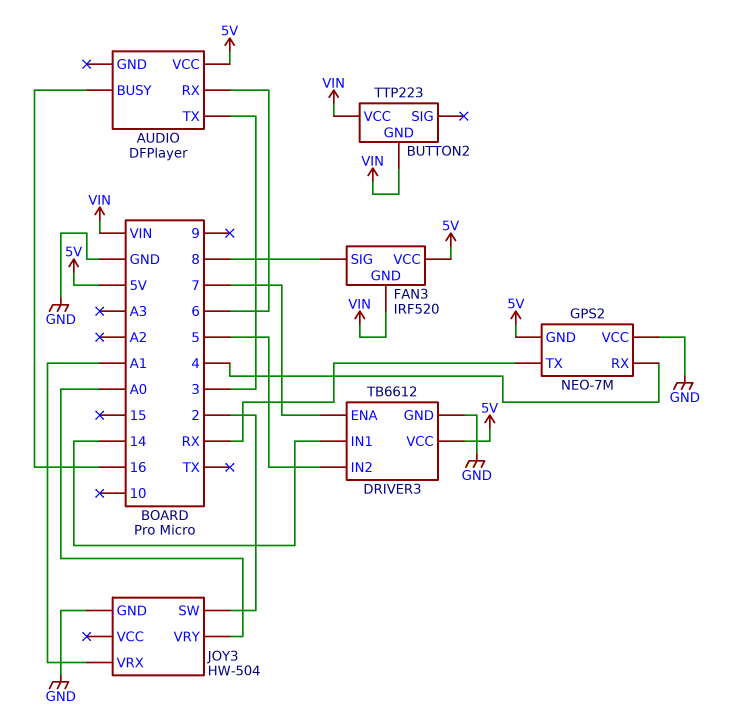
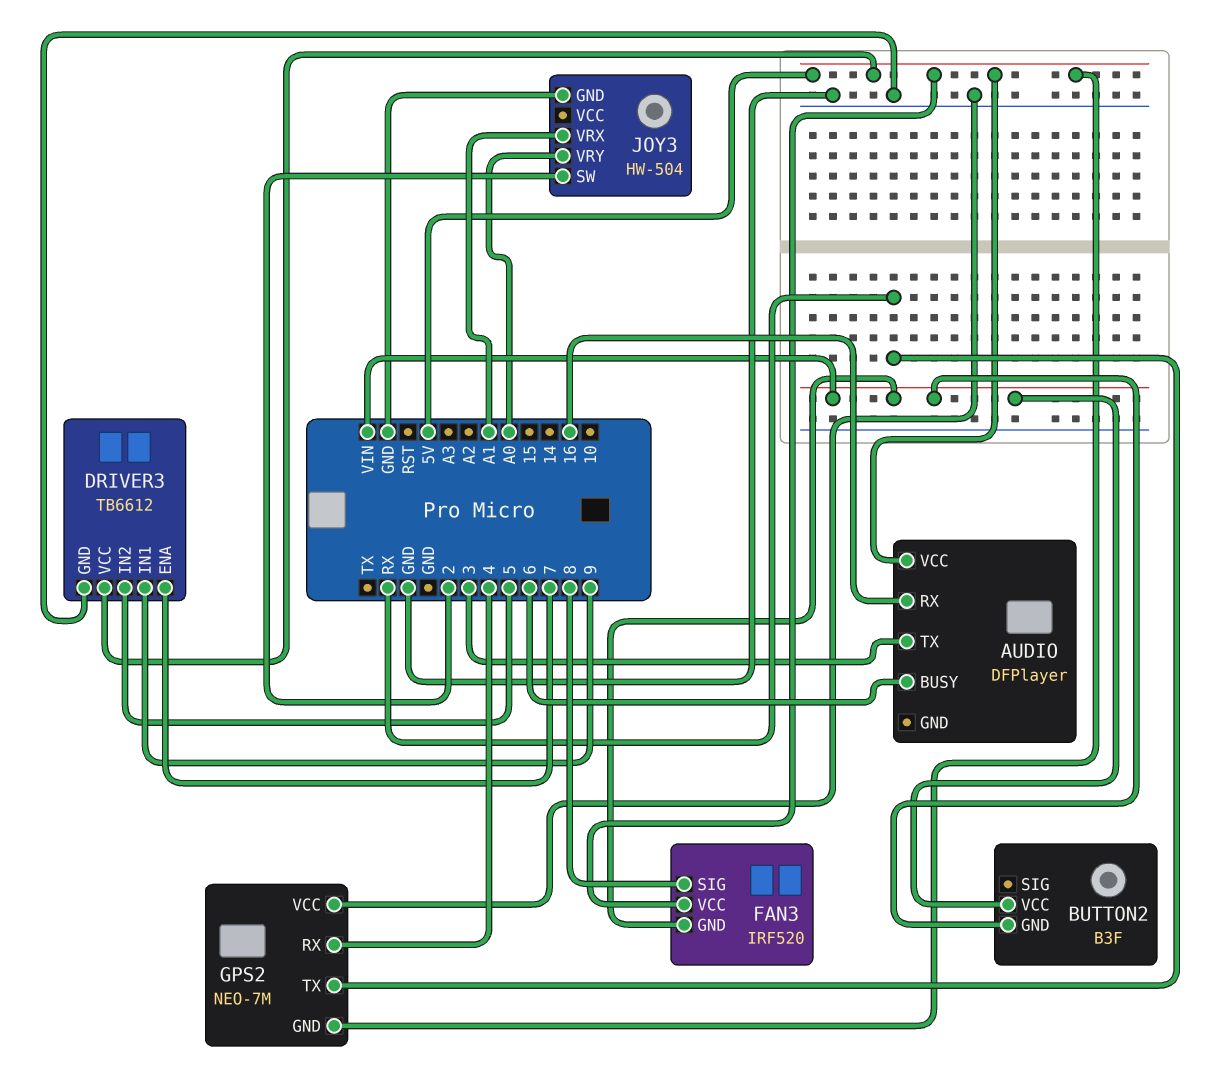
AUDIO pin BUSY: 16 -> 6
AUDIO pin RX: 6 -> 16
BUTTON2: TTP223 -> B3F
DRIVER3 pin IN1: 14 -> 9

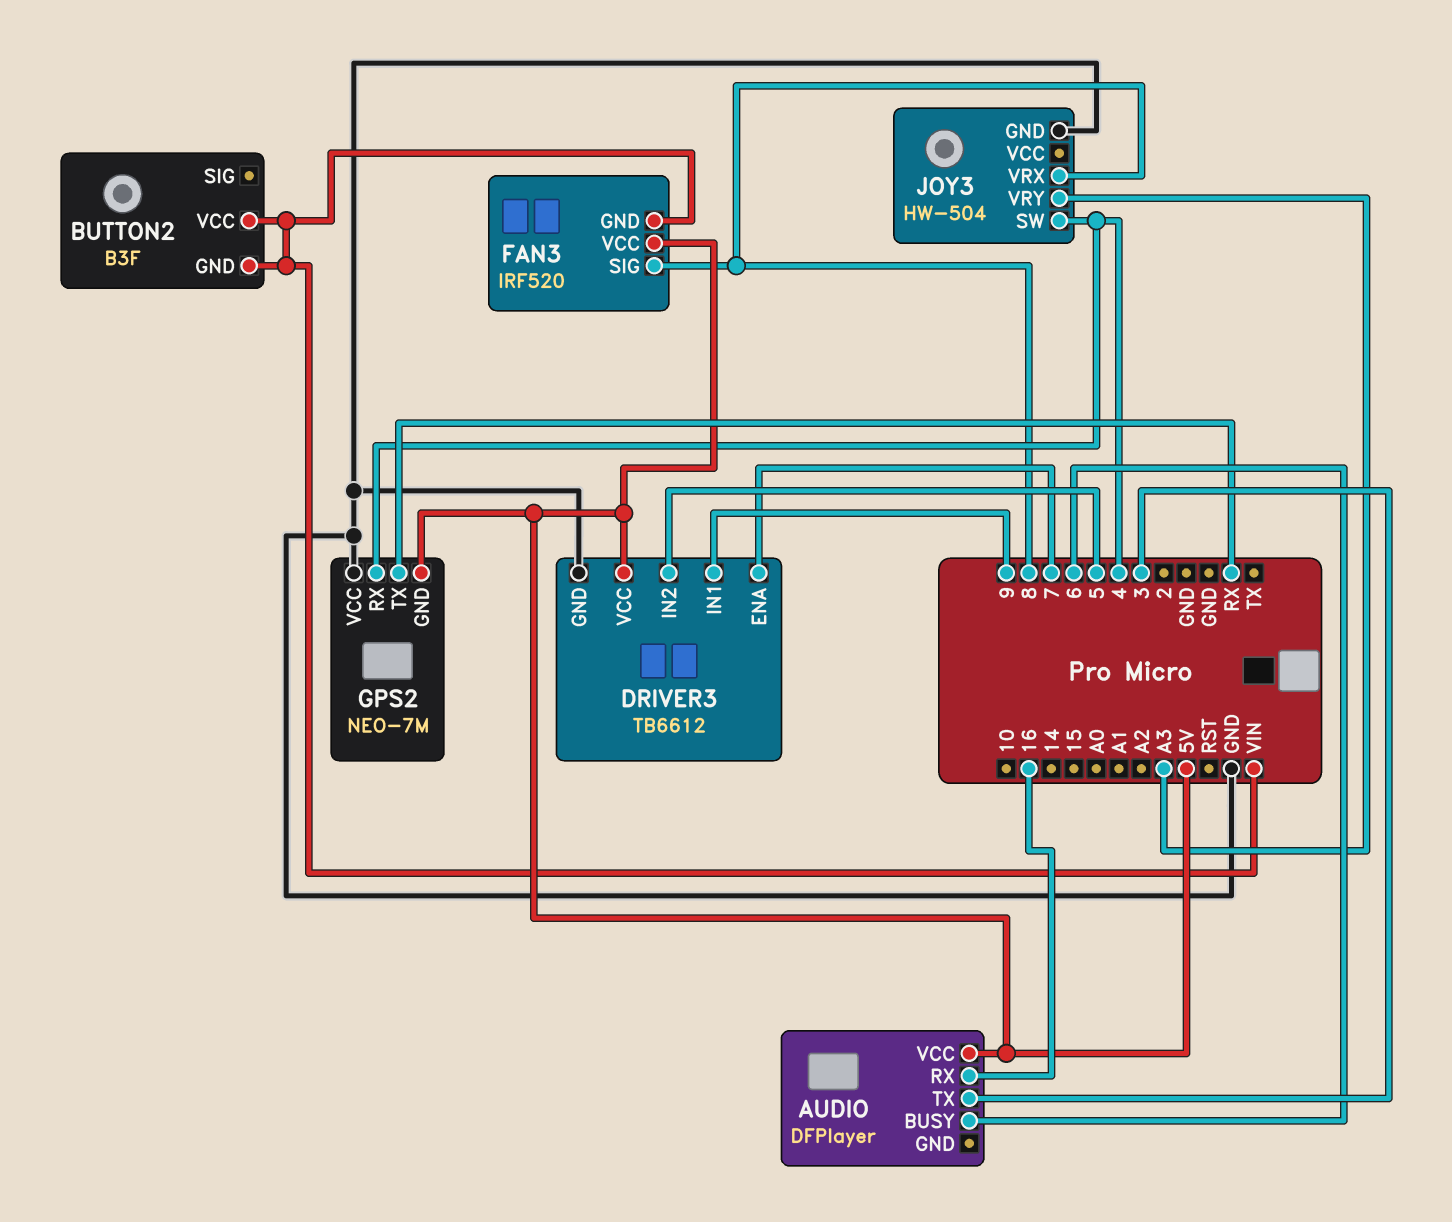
JOY3 pin SW: 2 -> 4
JOY3 pin VRX: A1 -> 8
JOY3 pin VRY: A0 -> A3

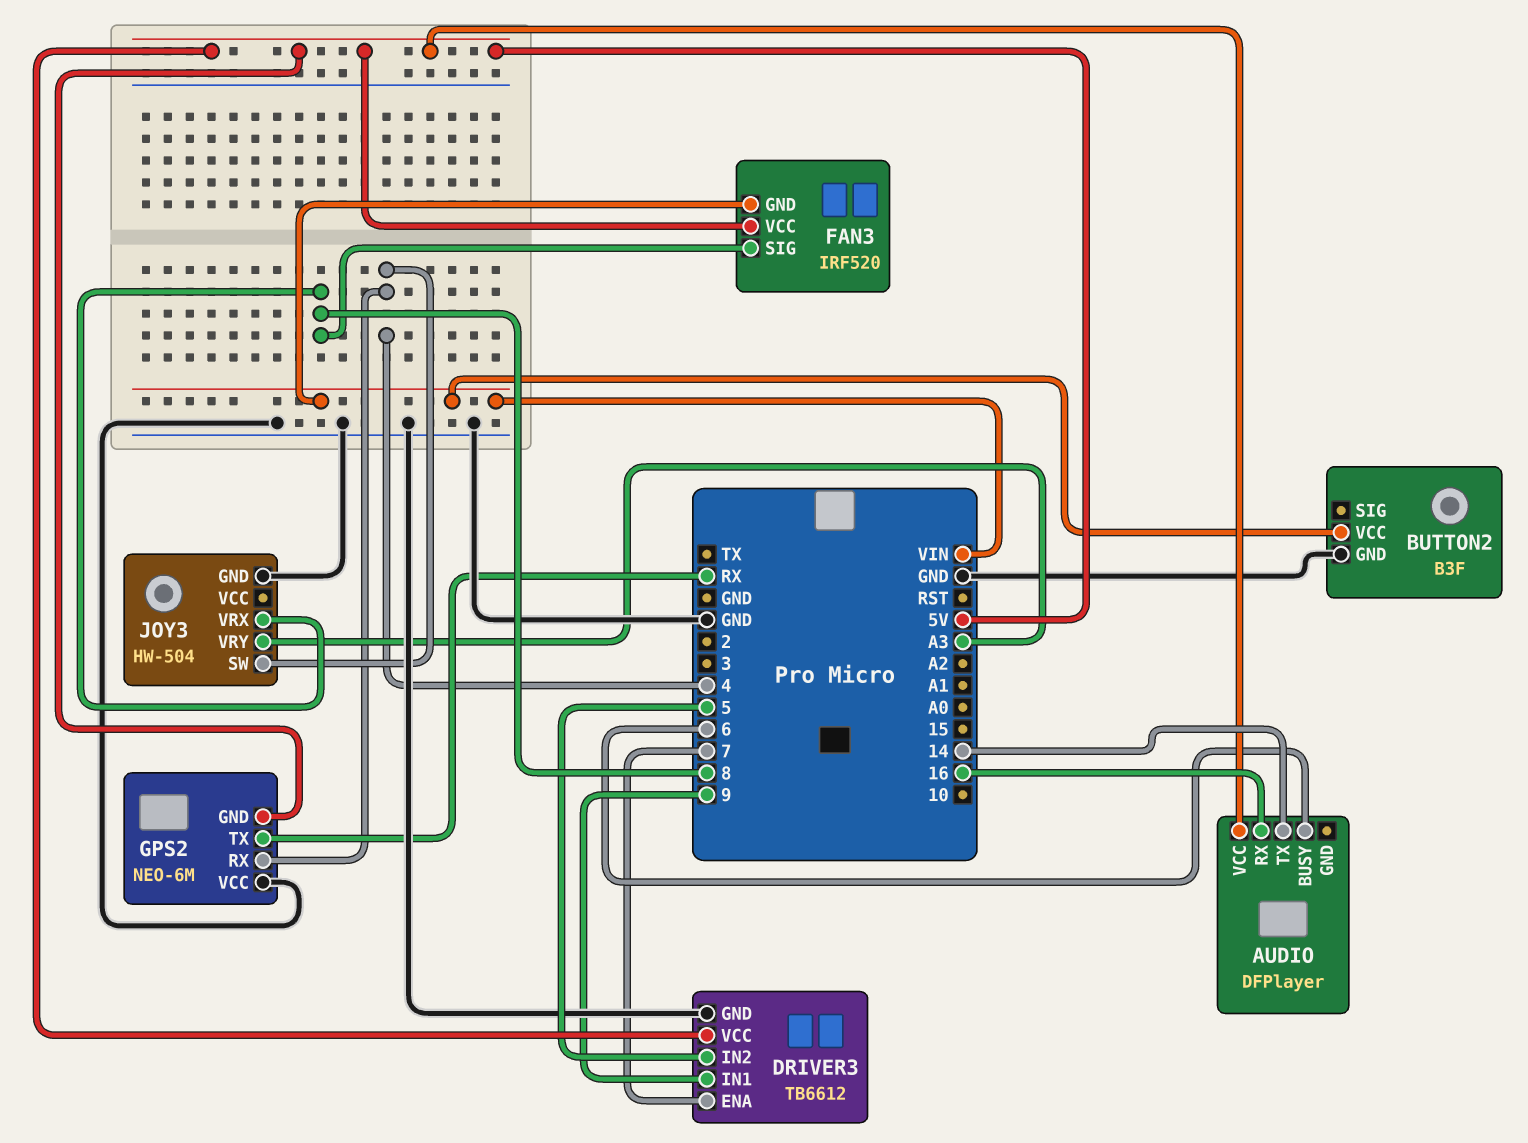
AUDIO pin TX: 3 -> 14
BUTTON2 pin GND: VIN -> GND
GPS2: NEO-7M -> NEO-6M

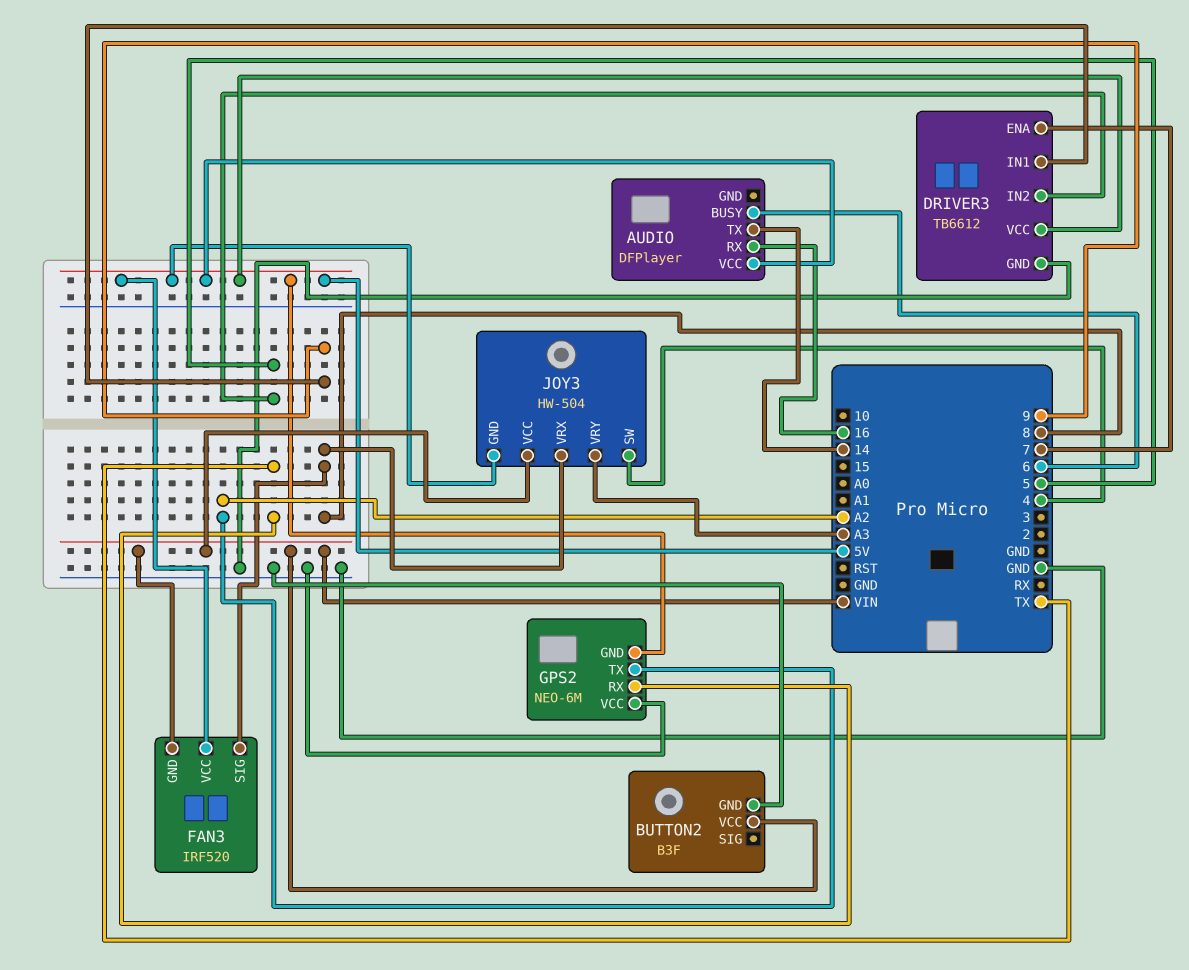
GPS2 pin RX: 4 -> TX
GPS2 pin TX: RX -> A2
JOY3 pin GND: GND -> 5V
JOY3 pin VCC: none -> VIN

